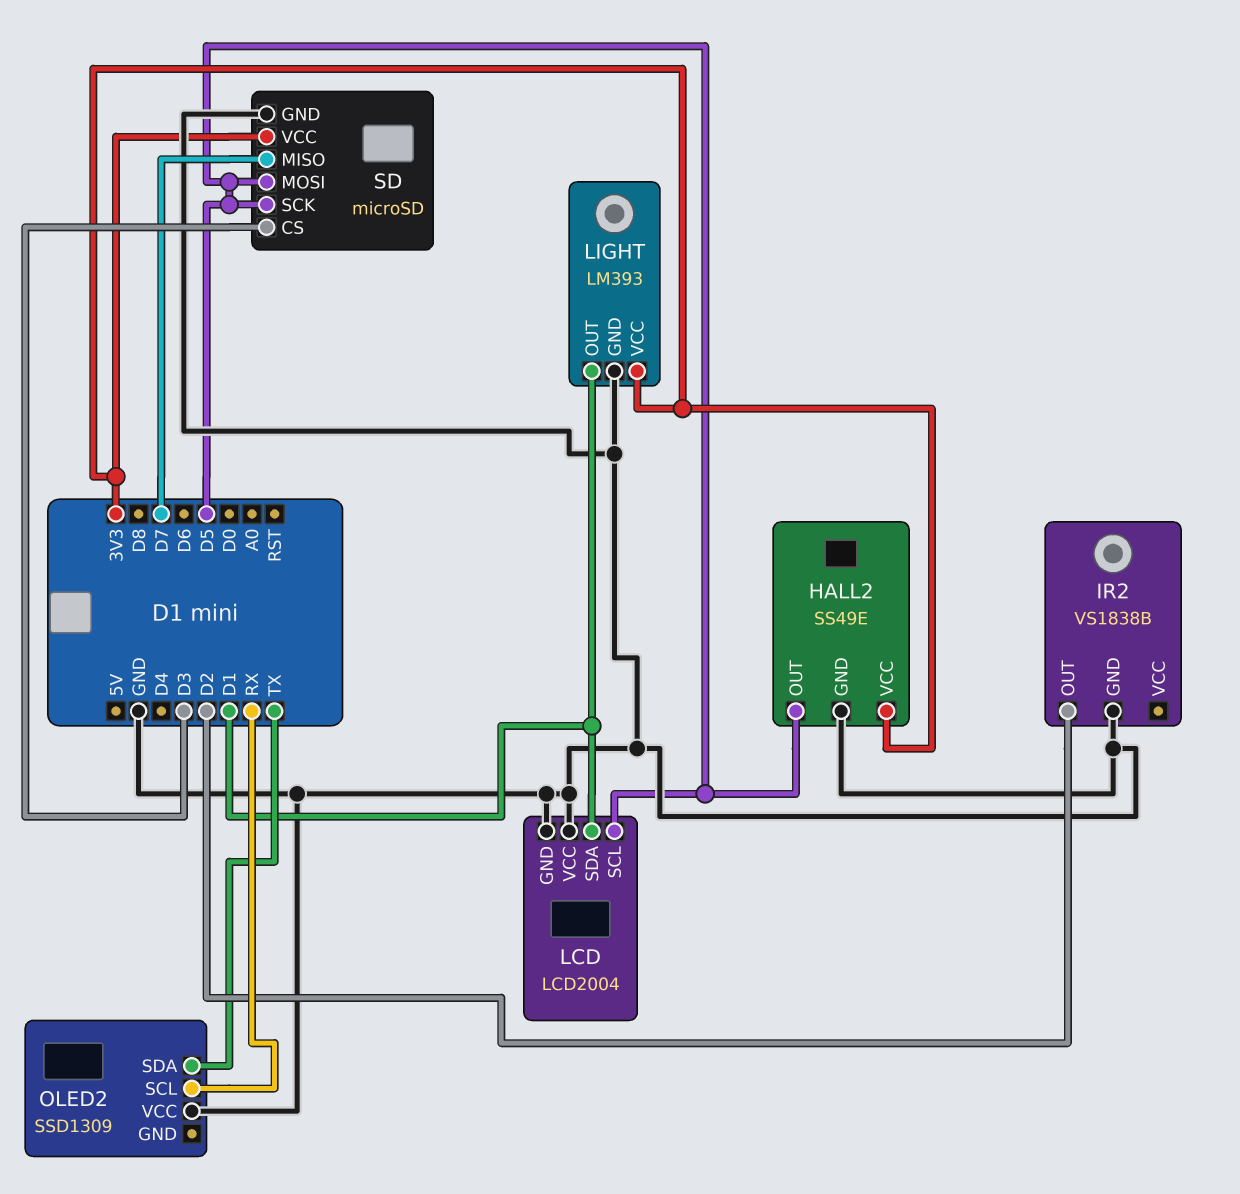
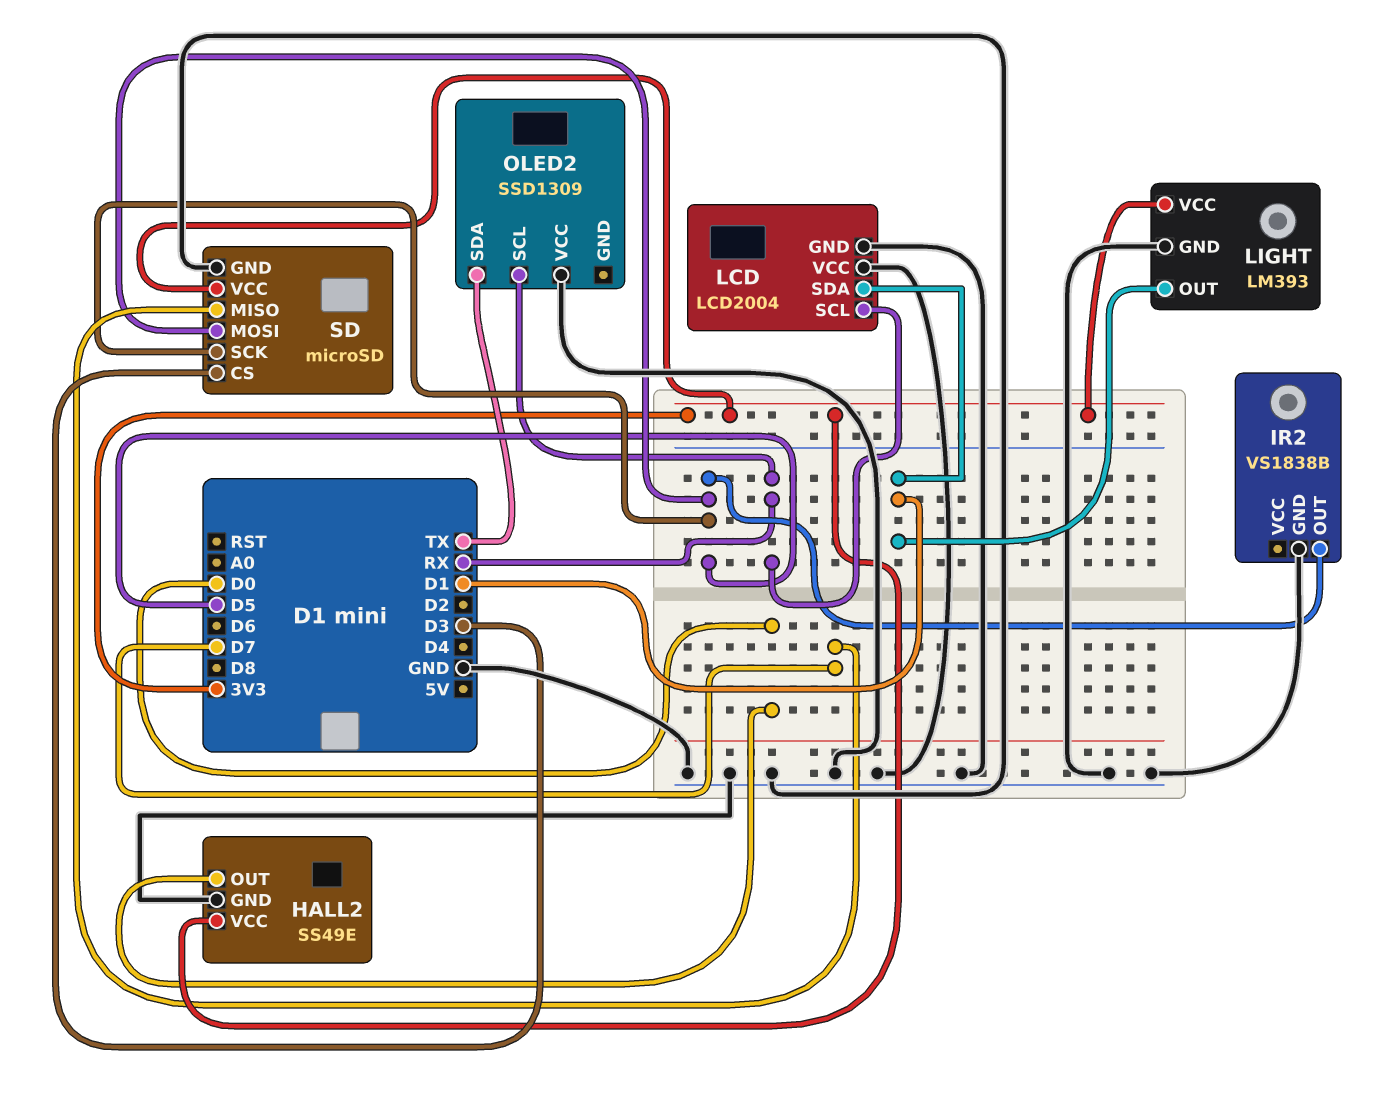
HALL2 pin OUT: D5 -> D0
IR2 pin OUT: D2 -> D5
LCD pin SCL: D5 -> RX

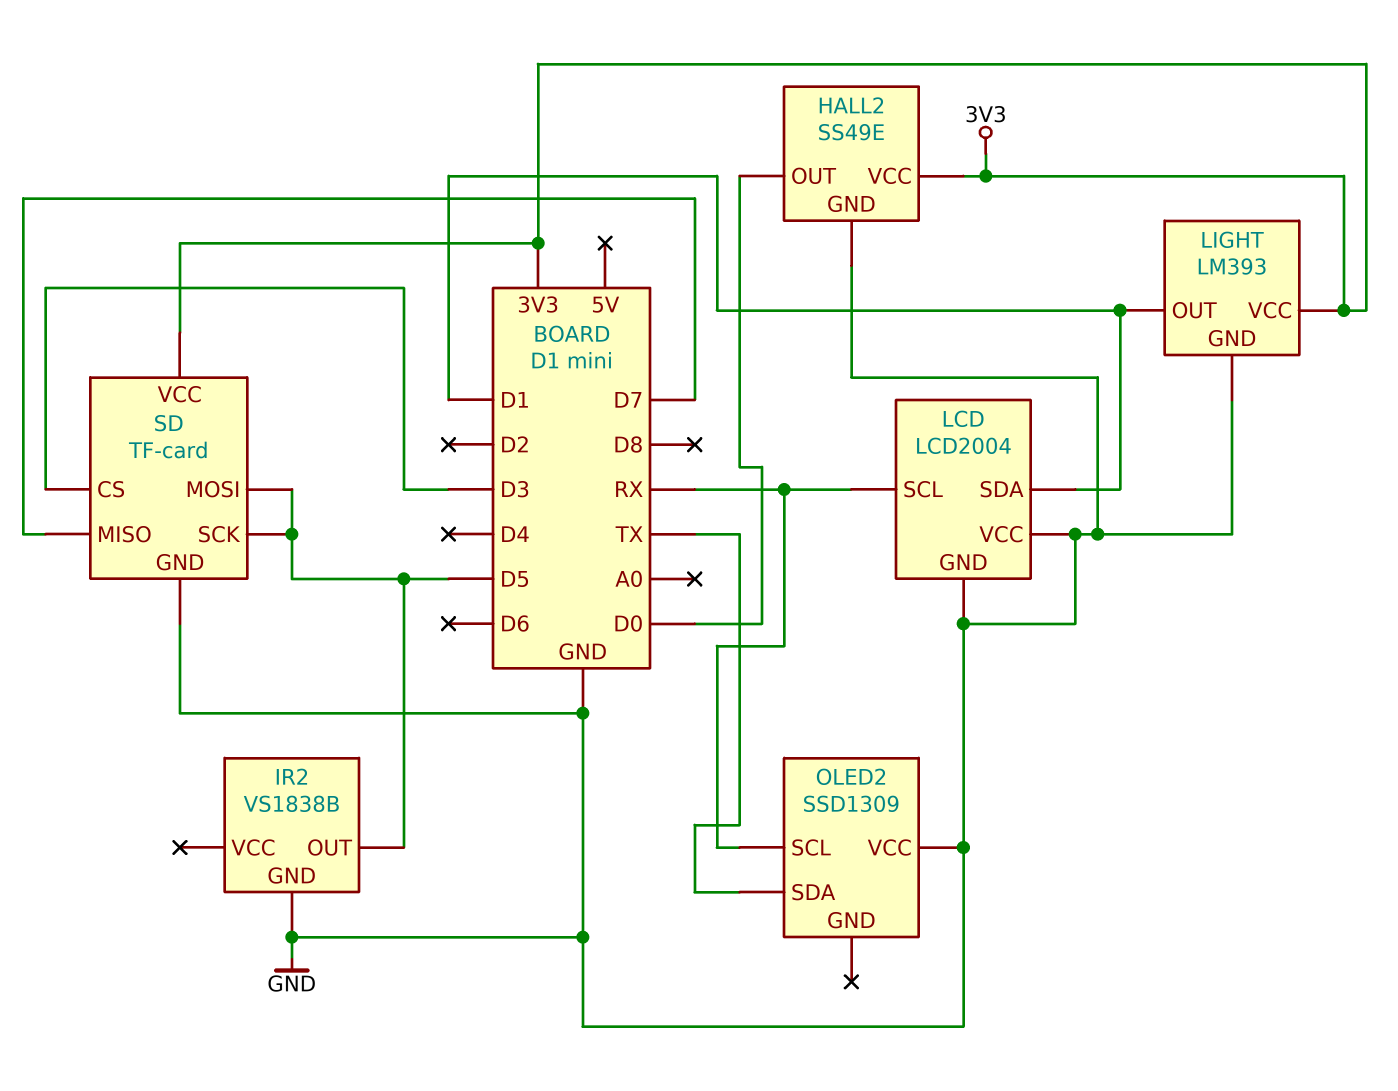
SD: microSD -> TF-card

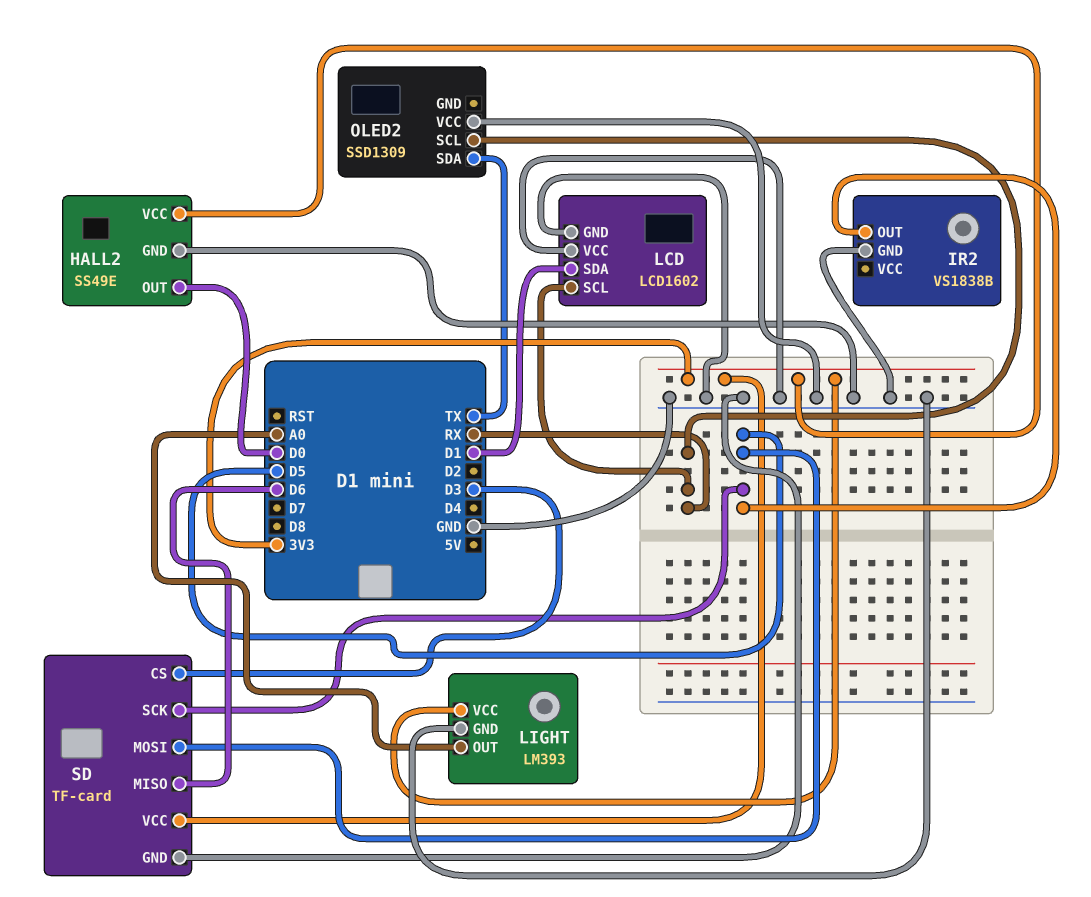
LCD: LCD2004 -> LCD1602
LIGHT pin OUT: D1 -> A0
SD pin MISO: D7 -> D6

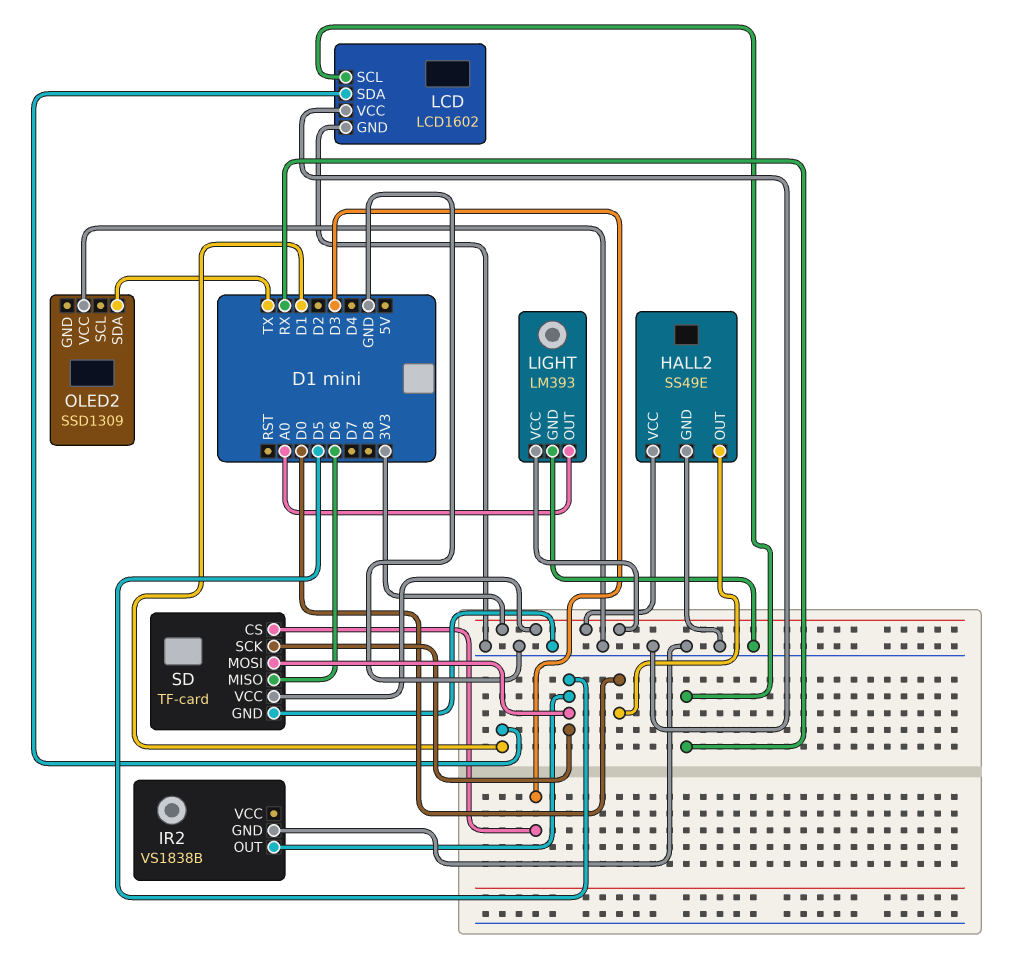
OLED2 pin SCL: RX -> none

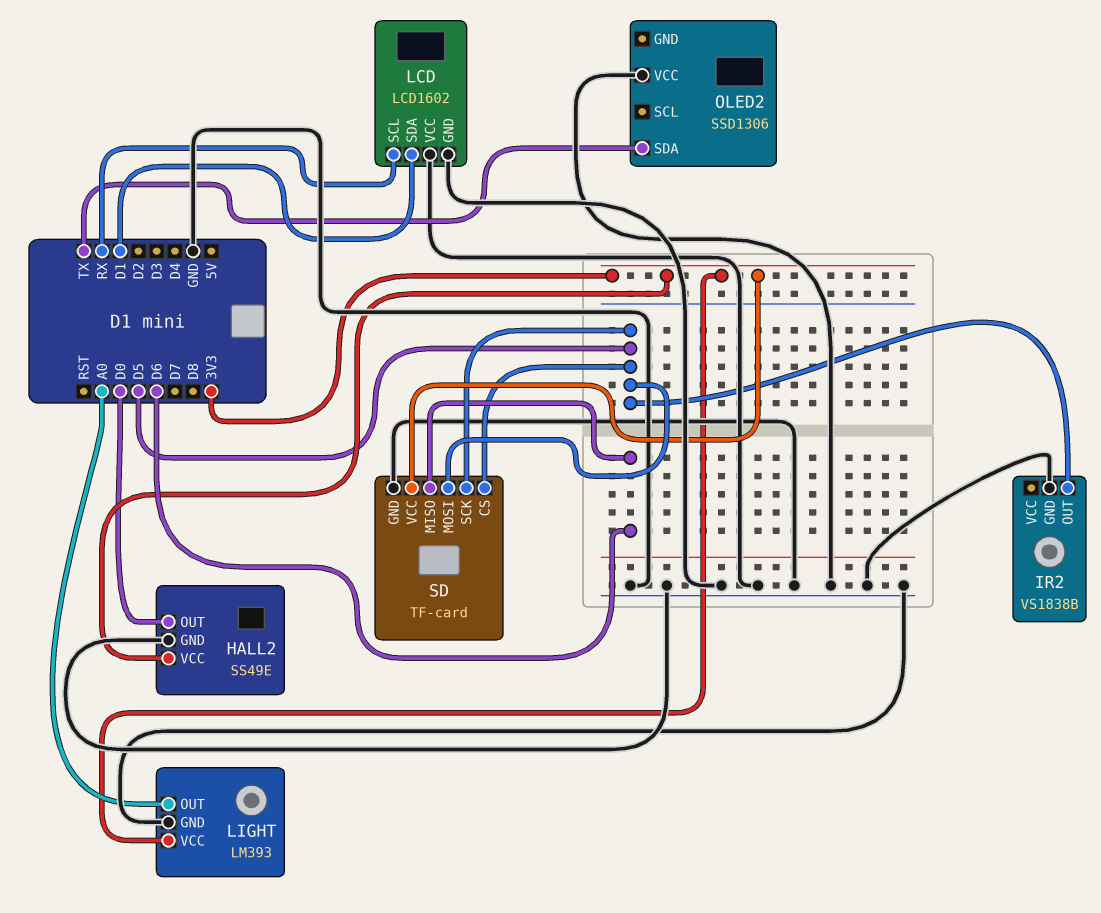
OLED2: SSD1309 -> SSD1306
SD pin CS: D3 -> D5

